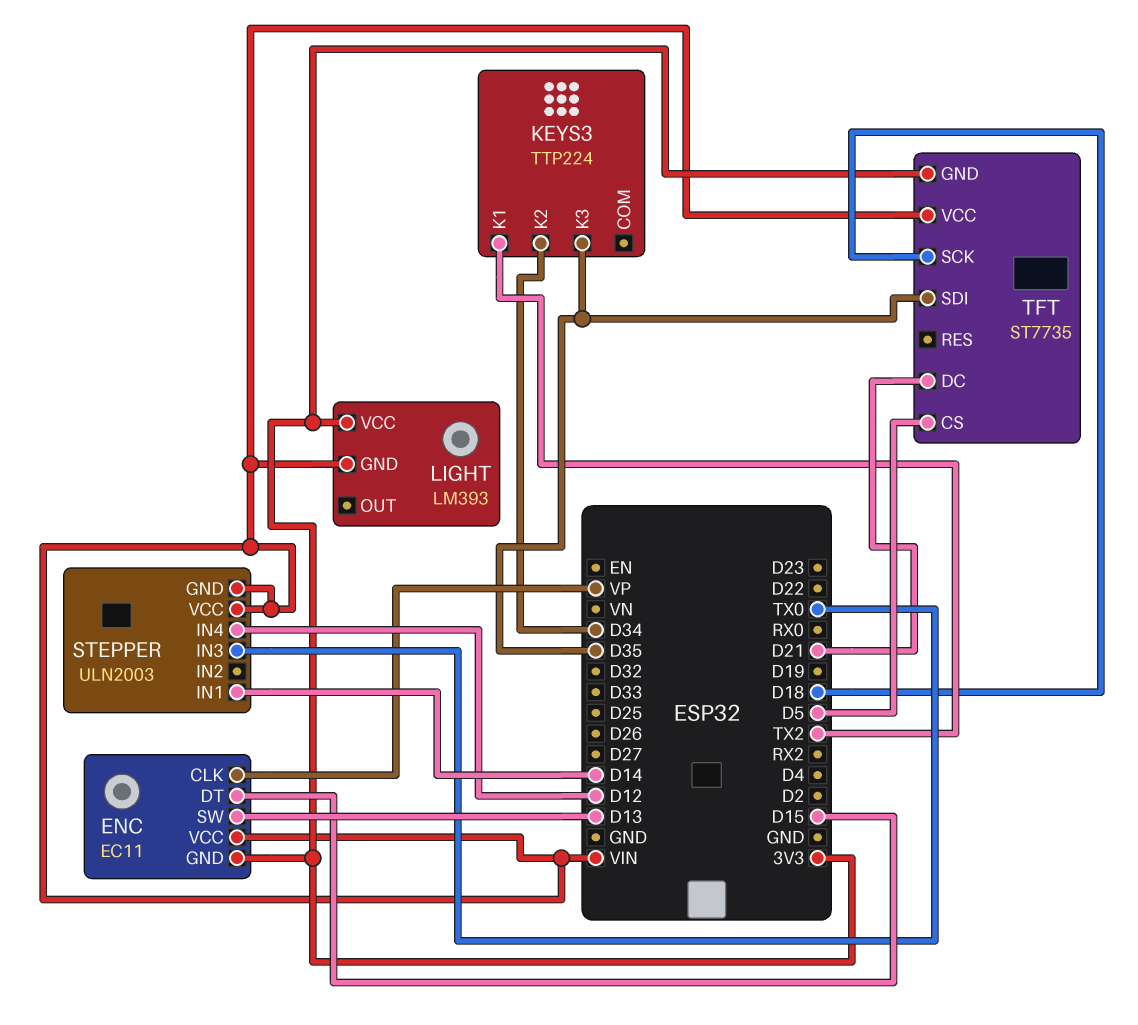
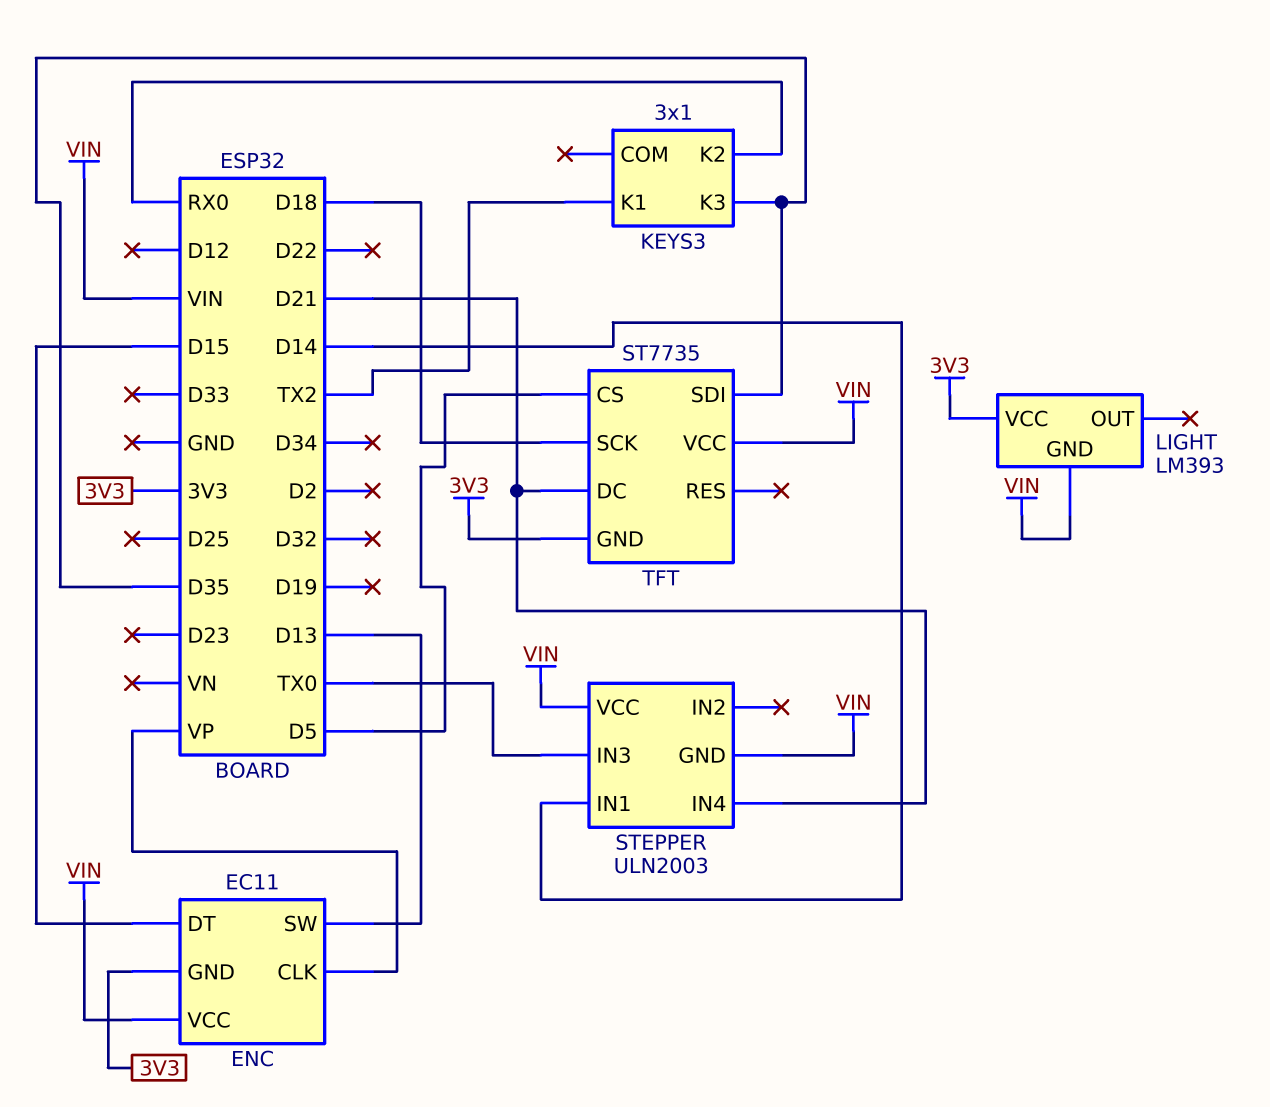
KEYS3: TTP224 -> 3x1
KEYS3 pin K2: D34 -> RX0
STEPPER pin IN4: D12 -> D21

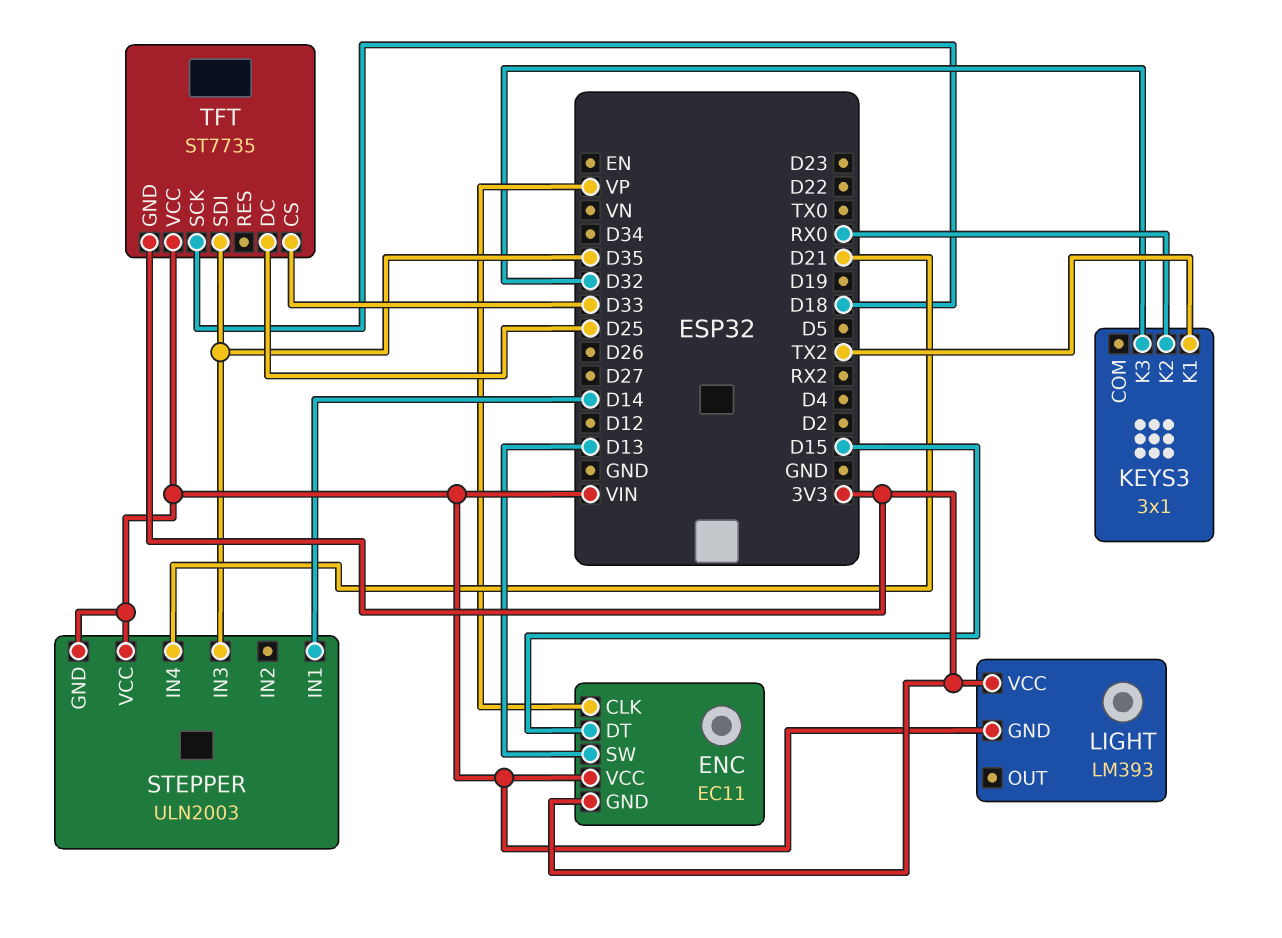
KEYS3 pin K3: D35 -> D32
STEPPER pin IN3: TX0 -> D35
TFT pin CS: D5 -> D33
TFT pin DC: D21 -> D25

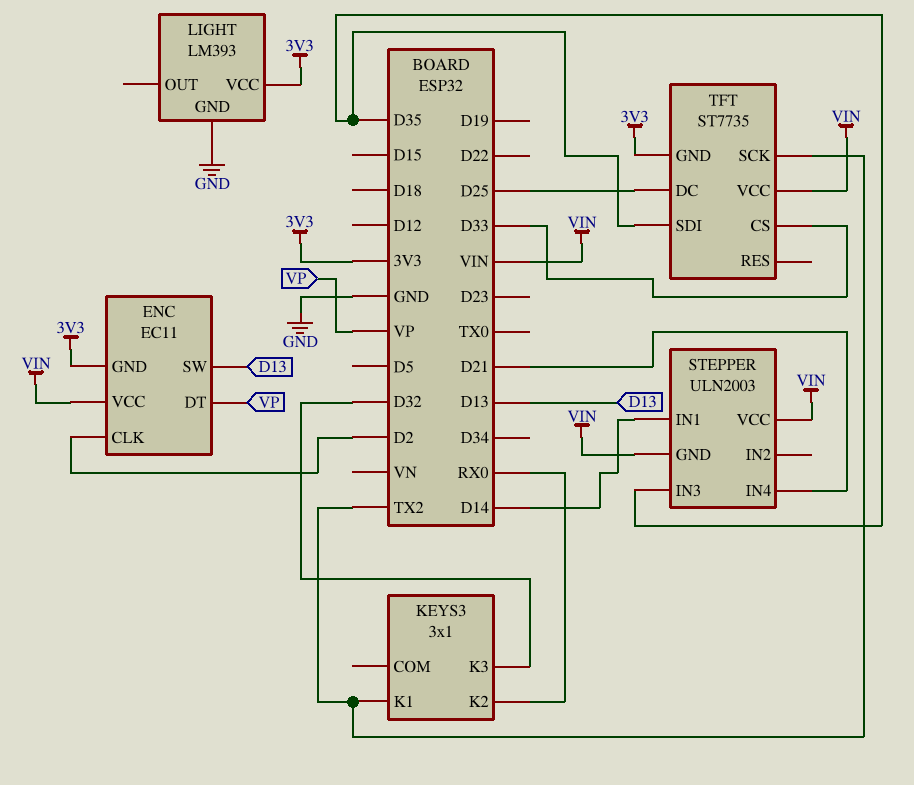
ENC pin CLK: VP -> D2
ENC pin DT: D15 -> VP
LIGHT pin GND: VIN -> GND
TFT pin SCK: D18 -> TX2

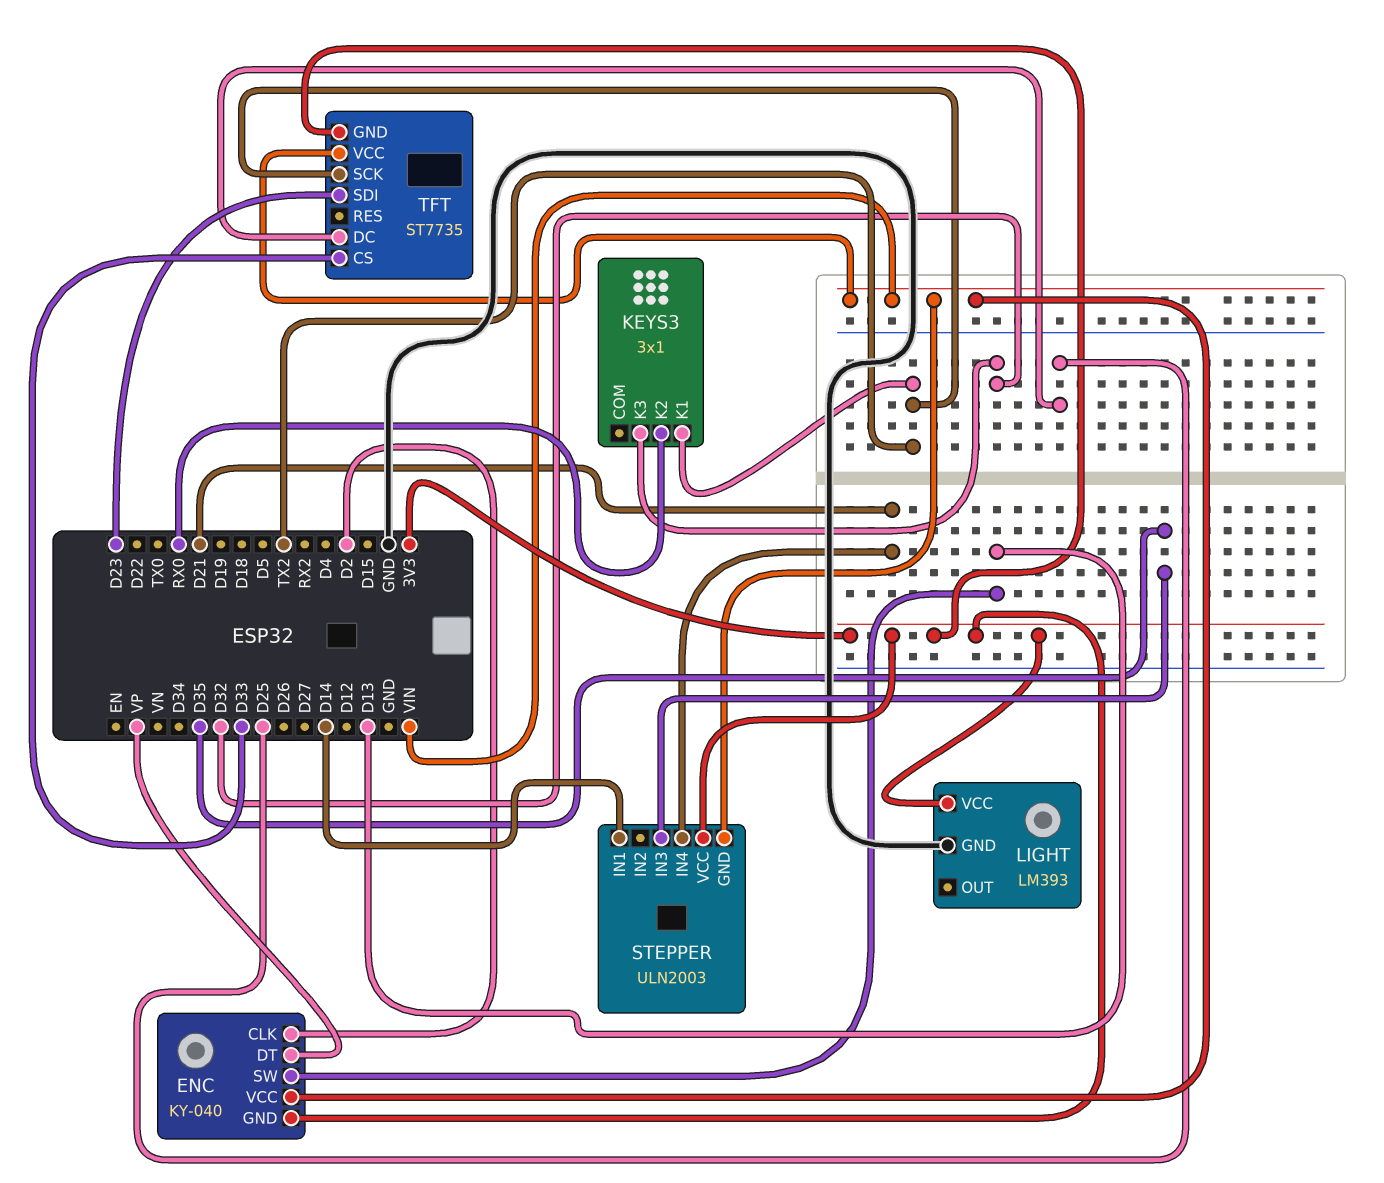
ENC: EC11 -> KY-040
STEPPER pin VCC: VIN -> 3V3
TFT pin SDI: D35 -> D23

